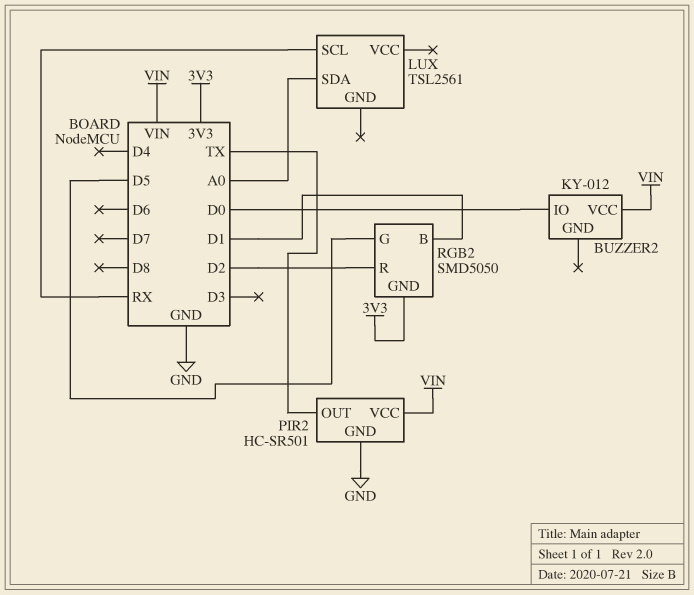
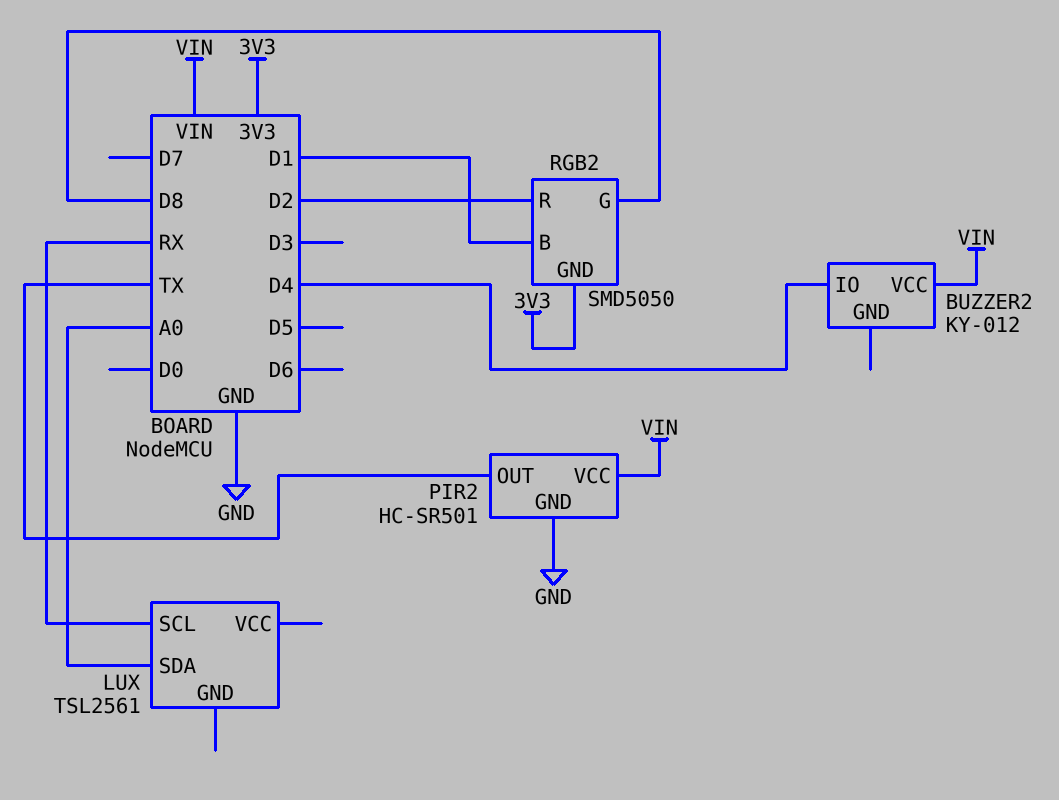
BUZZER2 pin IO: D0 -> D4
RGB2 pin G: D5 -> D8

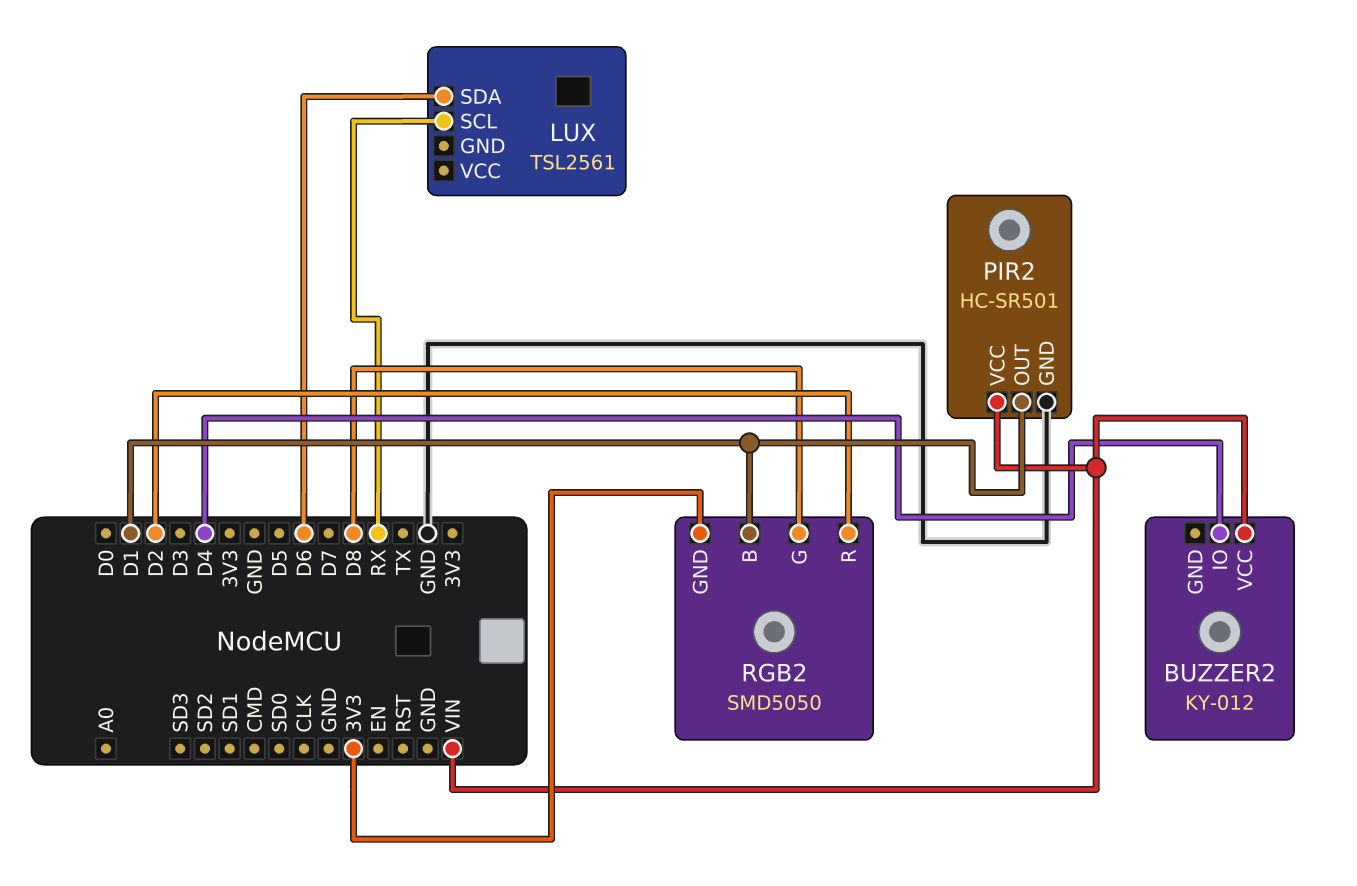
LUX pin SDA: A0 -> D6
PIR2 pin OUT: TX -> D1

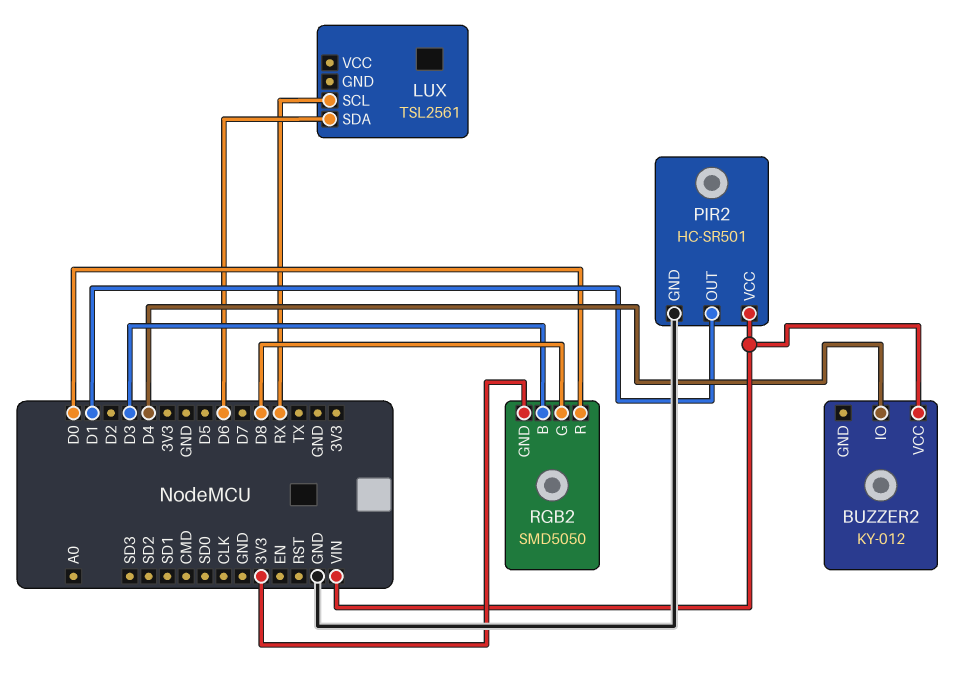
RGB2 pin B: D1 -> D3
RGB2 pin R: D2 -> D0

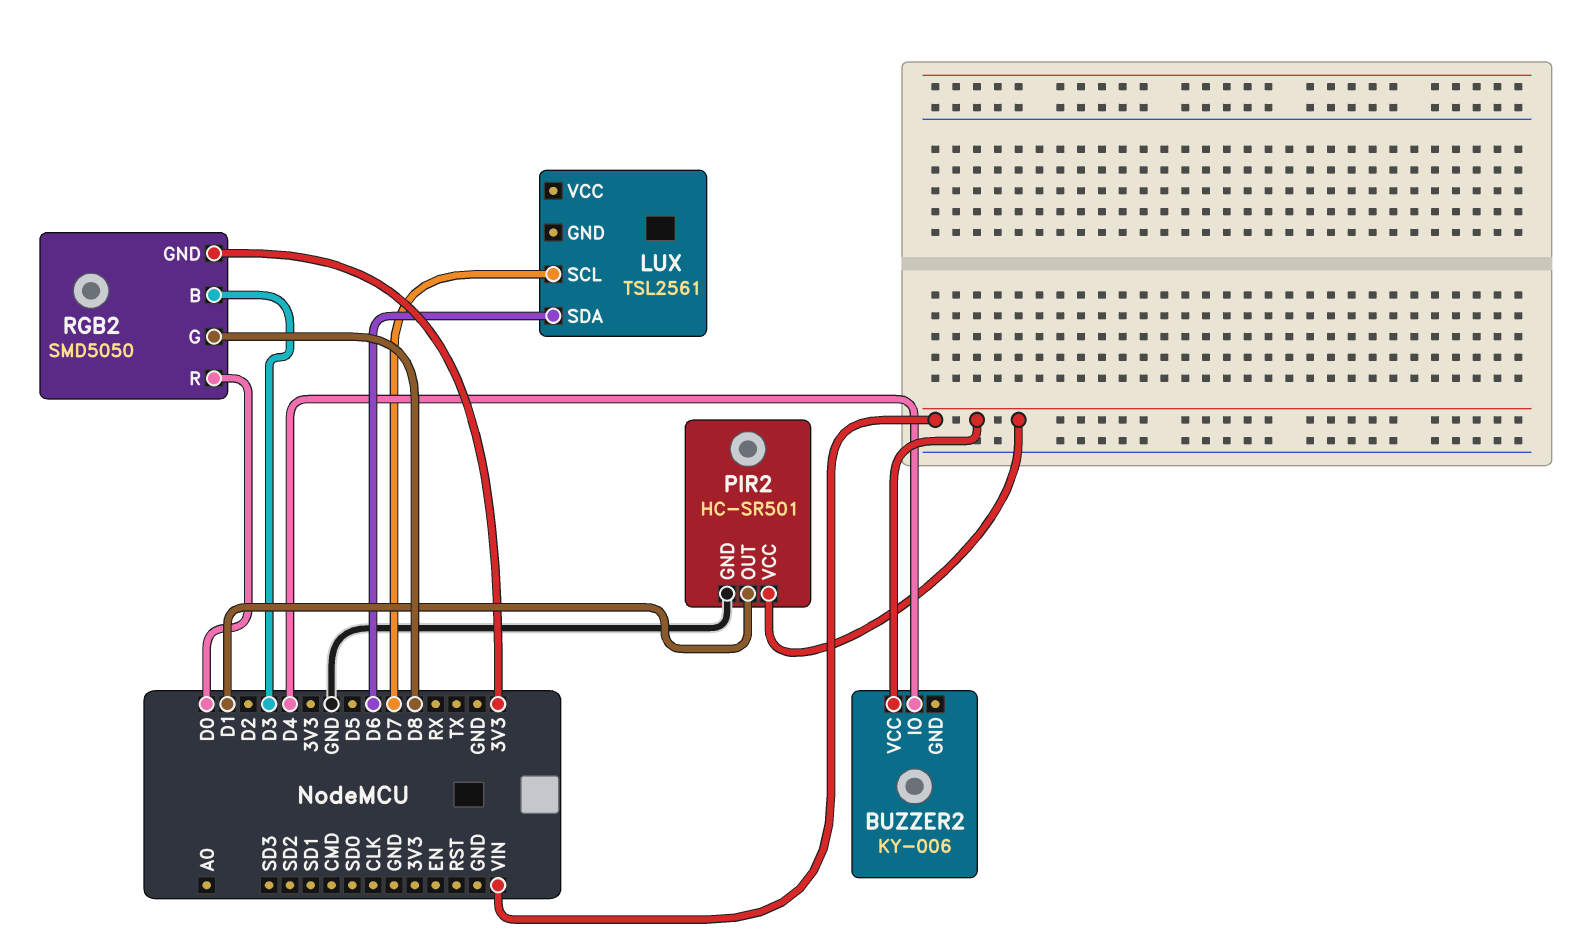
BUZZER2: KY-012 -> KY-006
LUX pin SCL: RX -> D7

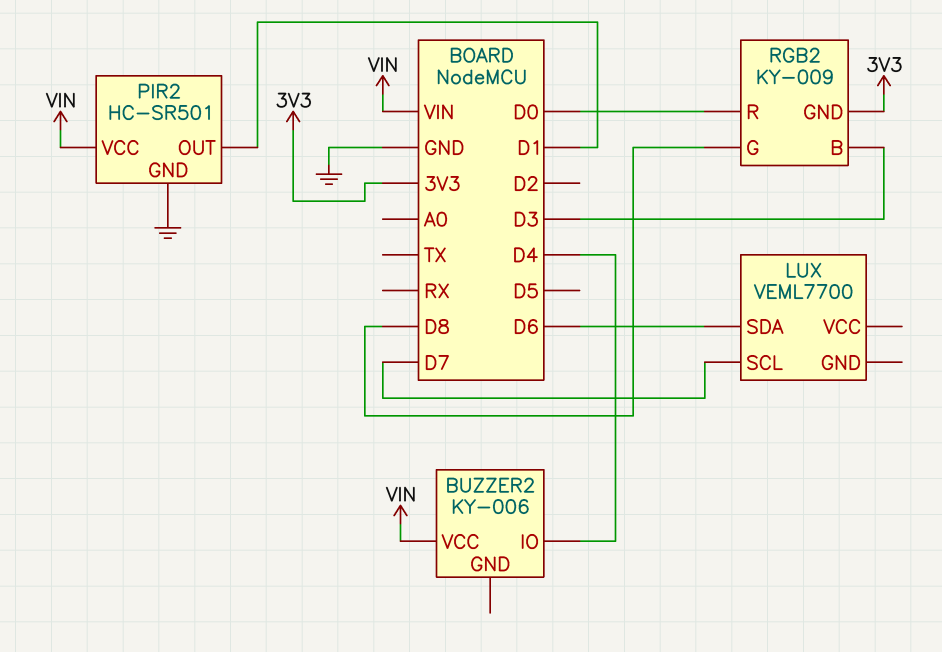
LUX: TSL2561 -> VEML7700
RGB2: SMD5050 -> KY-009

